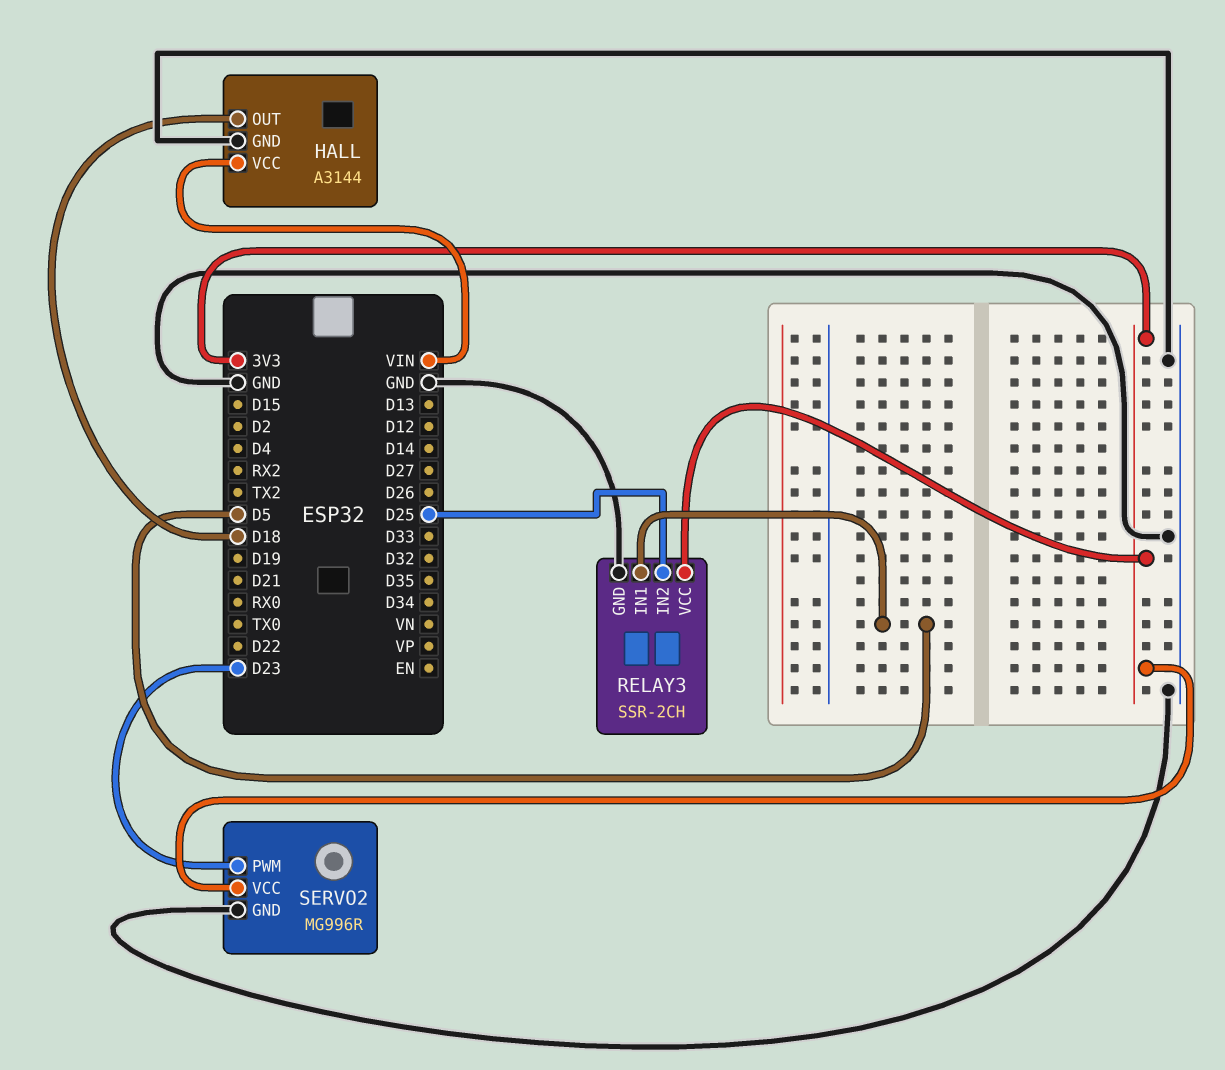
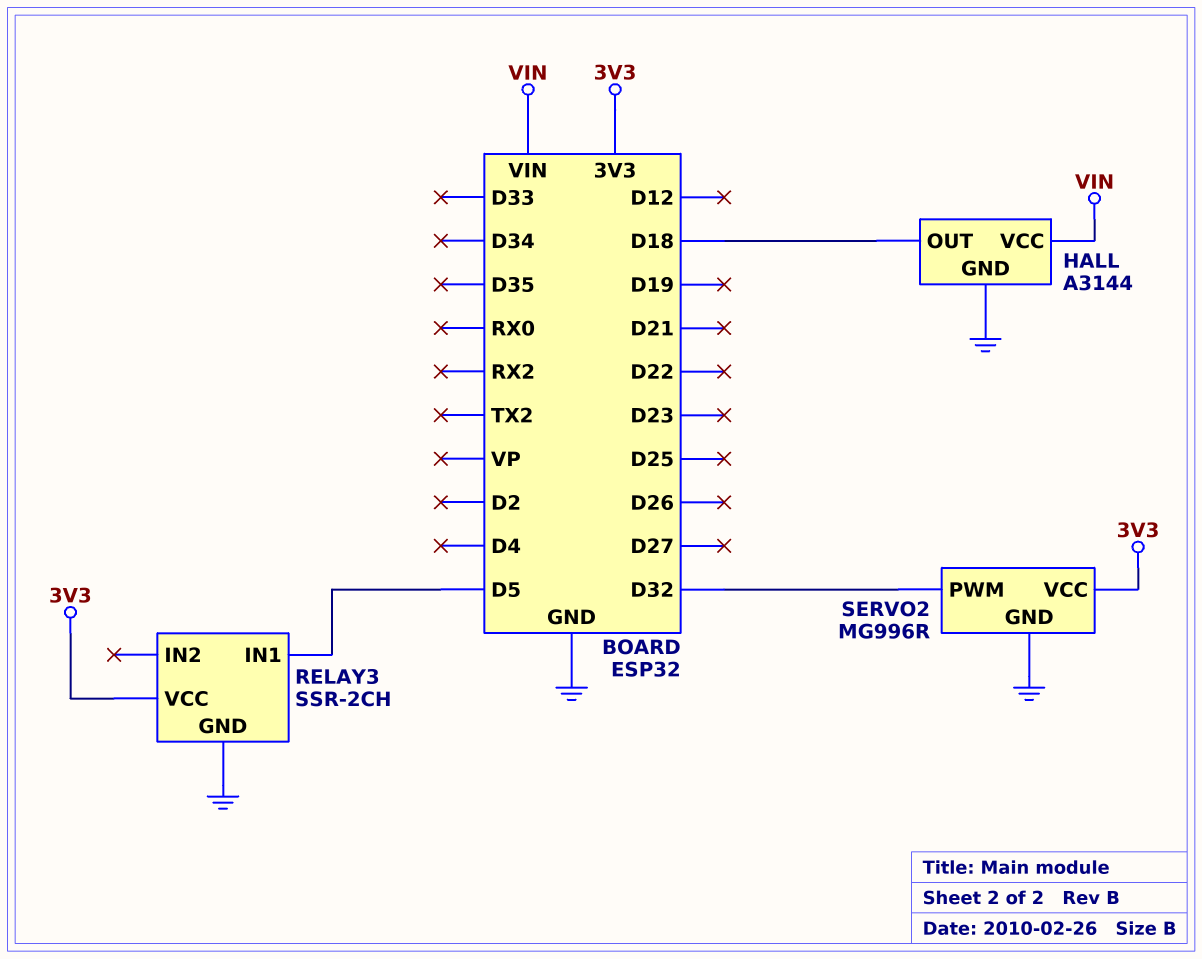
RELAY3 pin IN2: D25 -> none
SERVO2 pin PWM: D23 -> D32

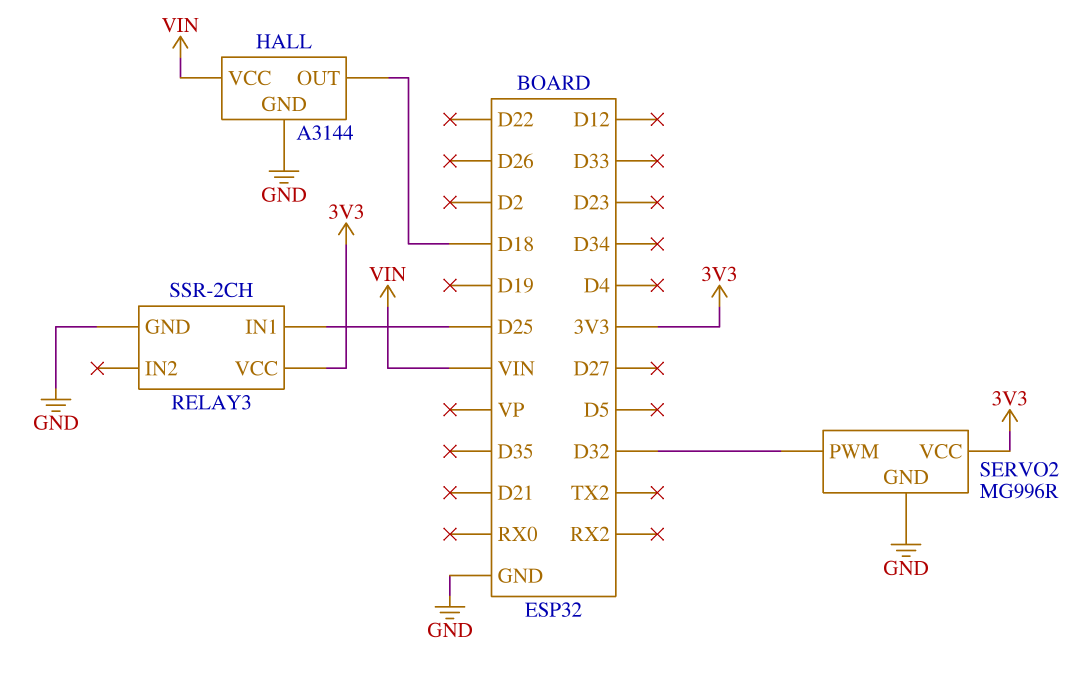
RELAY3 pin IN1: D5 -> D25

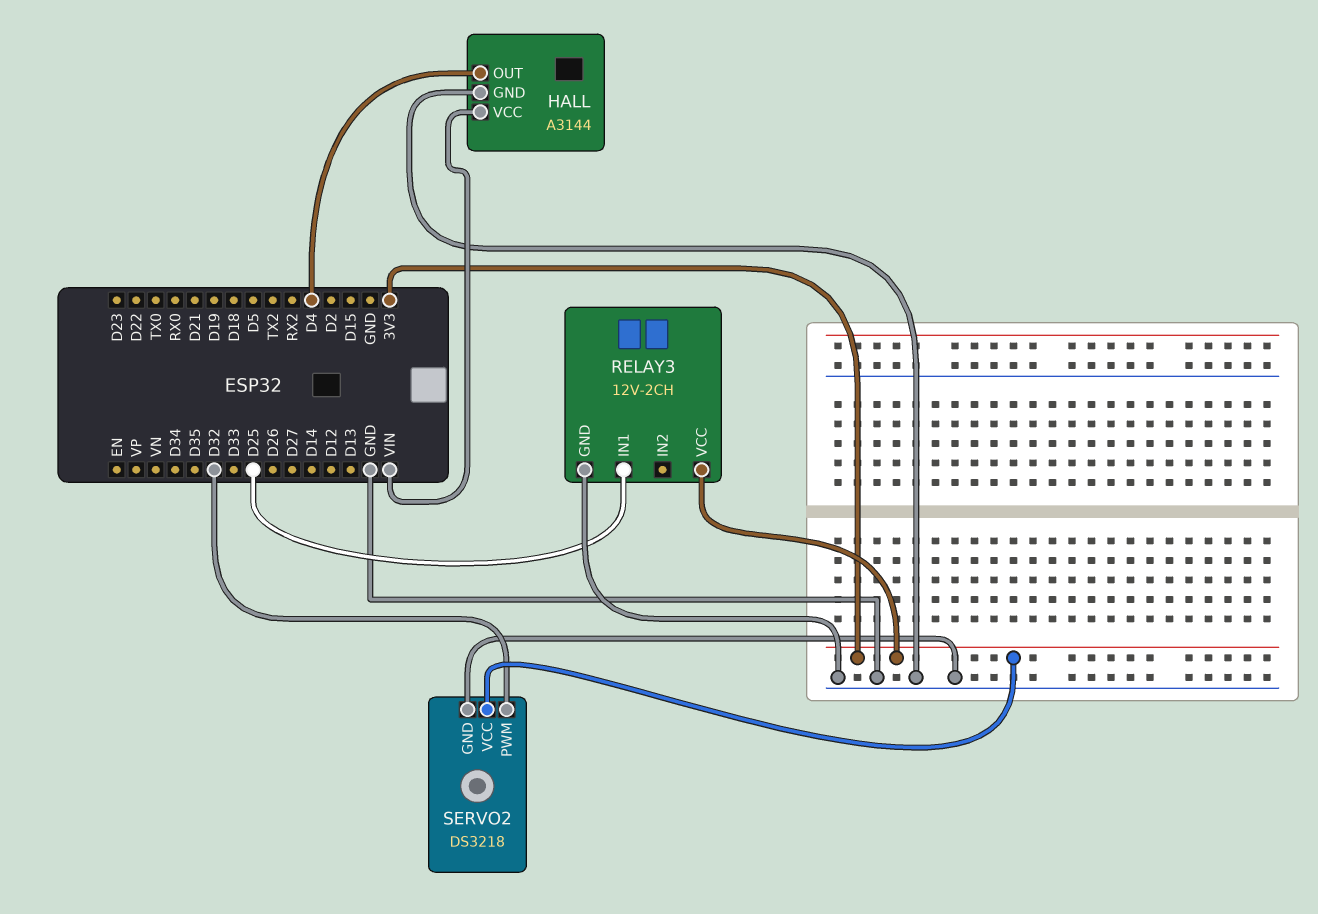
HALL pin OUT: D18 -> D4
RELAY3: SSR-2CH -> 12V-2CH
SERVO2: MG996R -> DS3218

